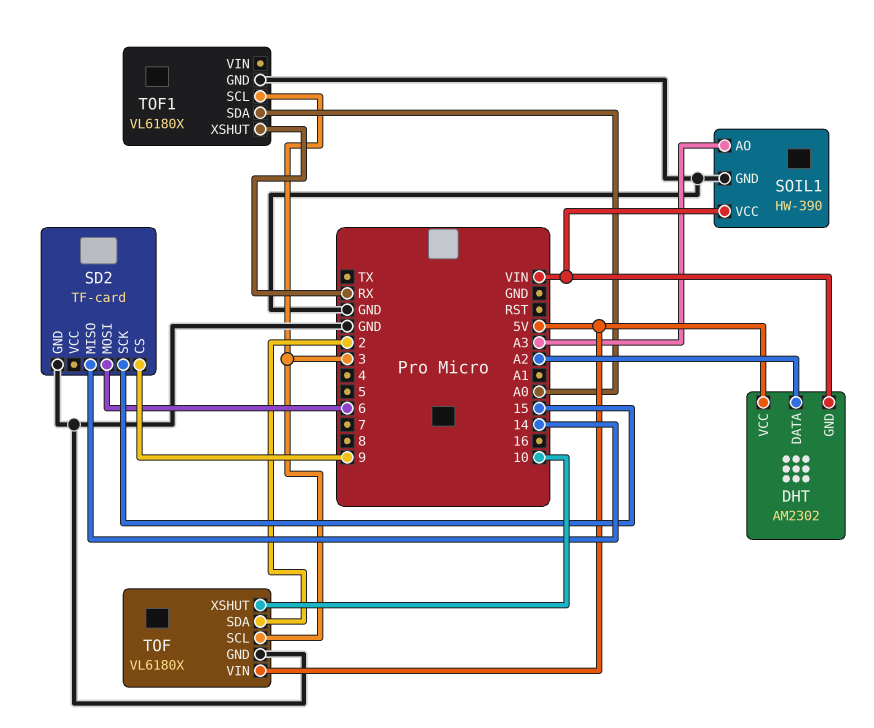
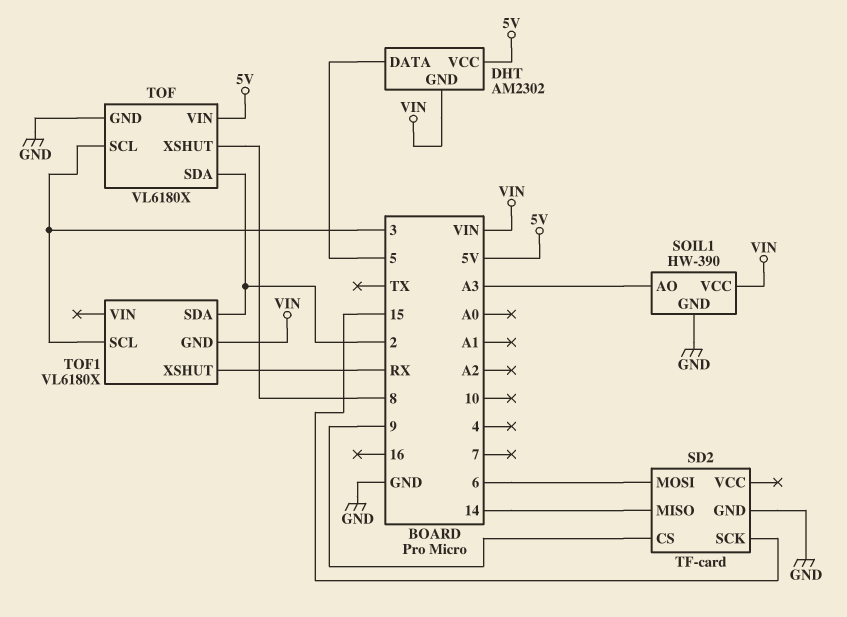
DHT pin DATA: A2 -> 5
TOF pin XSHUT: 10 -> 8
TOF1 pin GND: GND -> VIN
TOF1 pin SDA: A0 -> 2

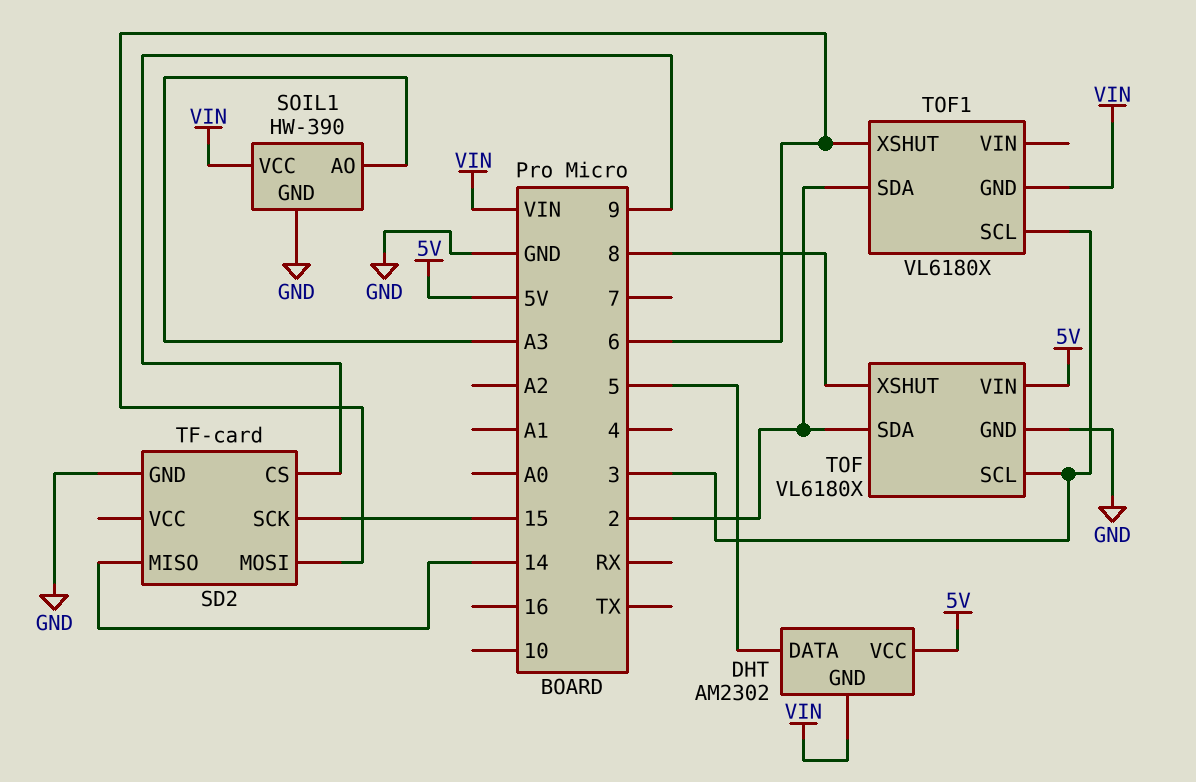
TOF1 pin XSHUT: RX -> 6

